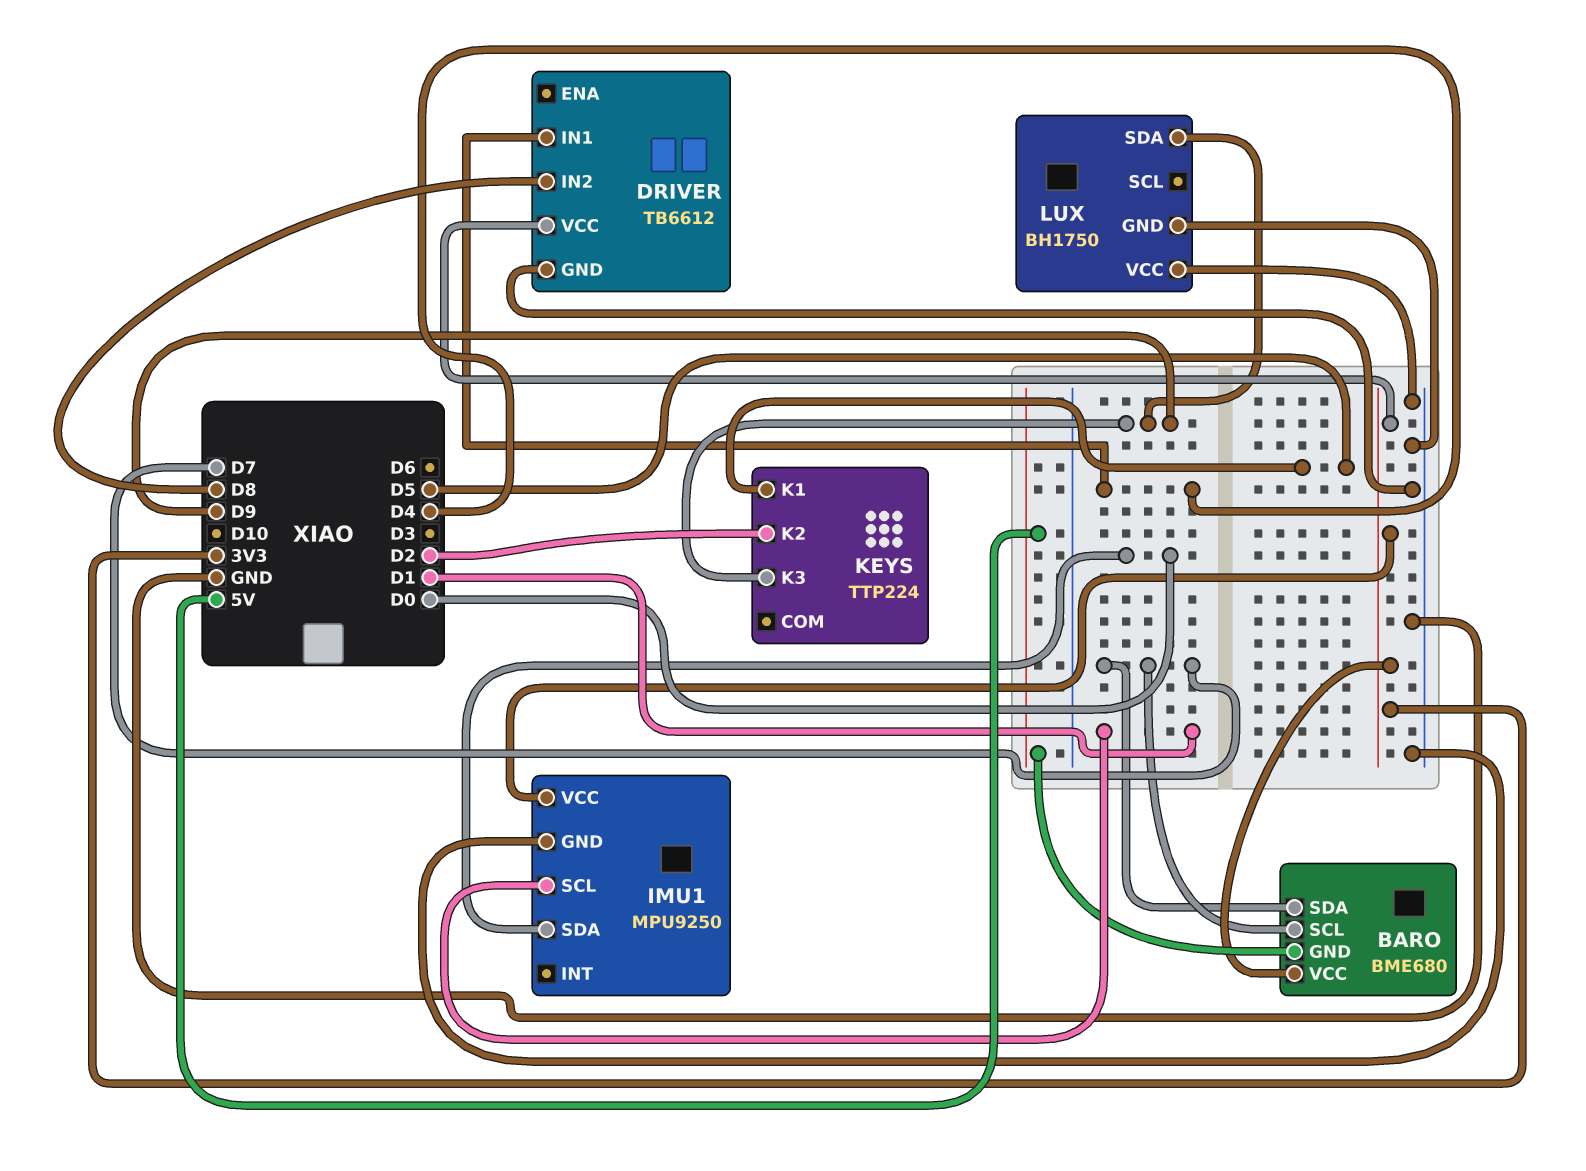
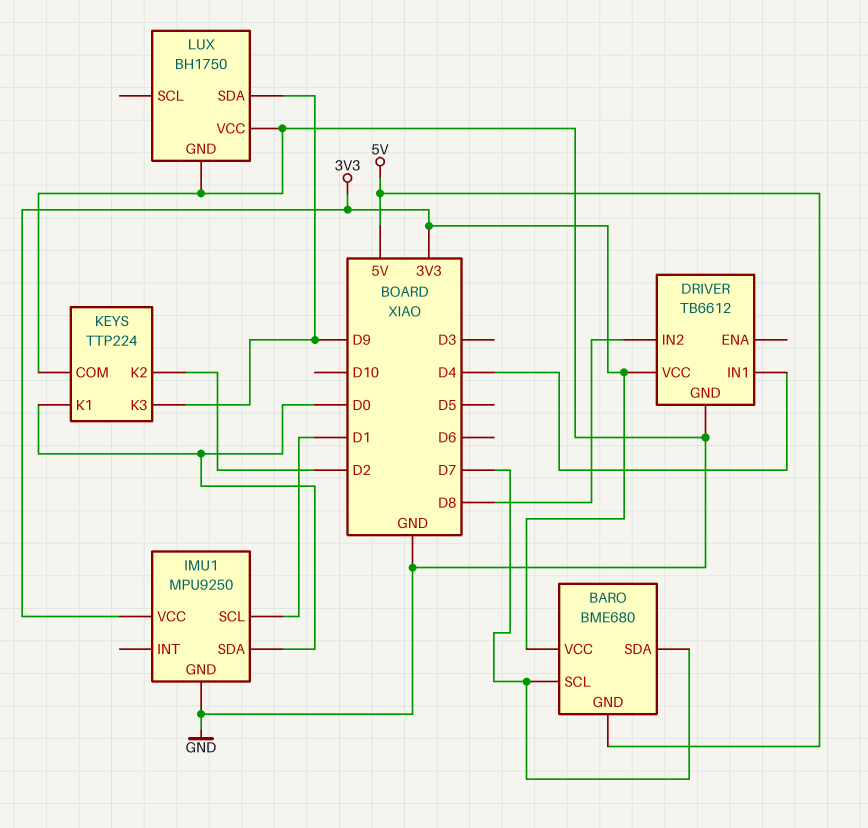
KEYS pin COM: none -> GND
KEYS pin K1: D5 -> D0

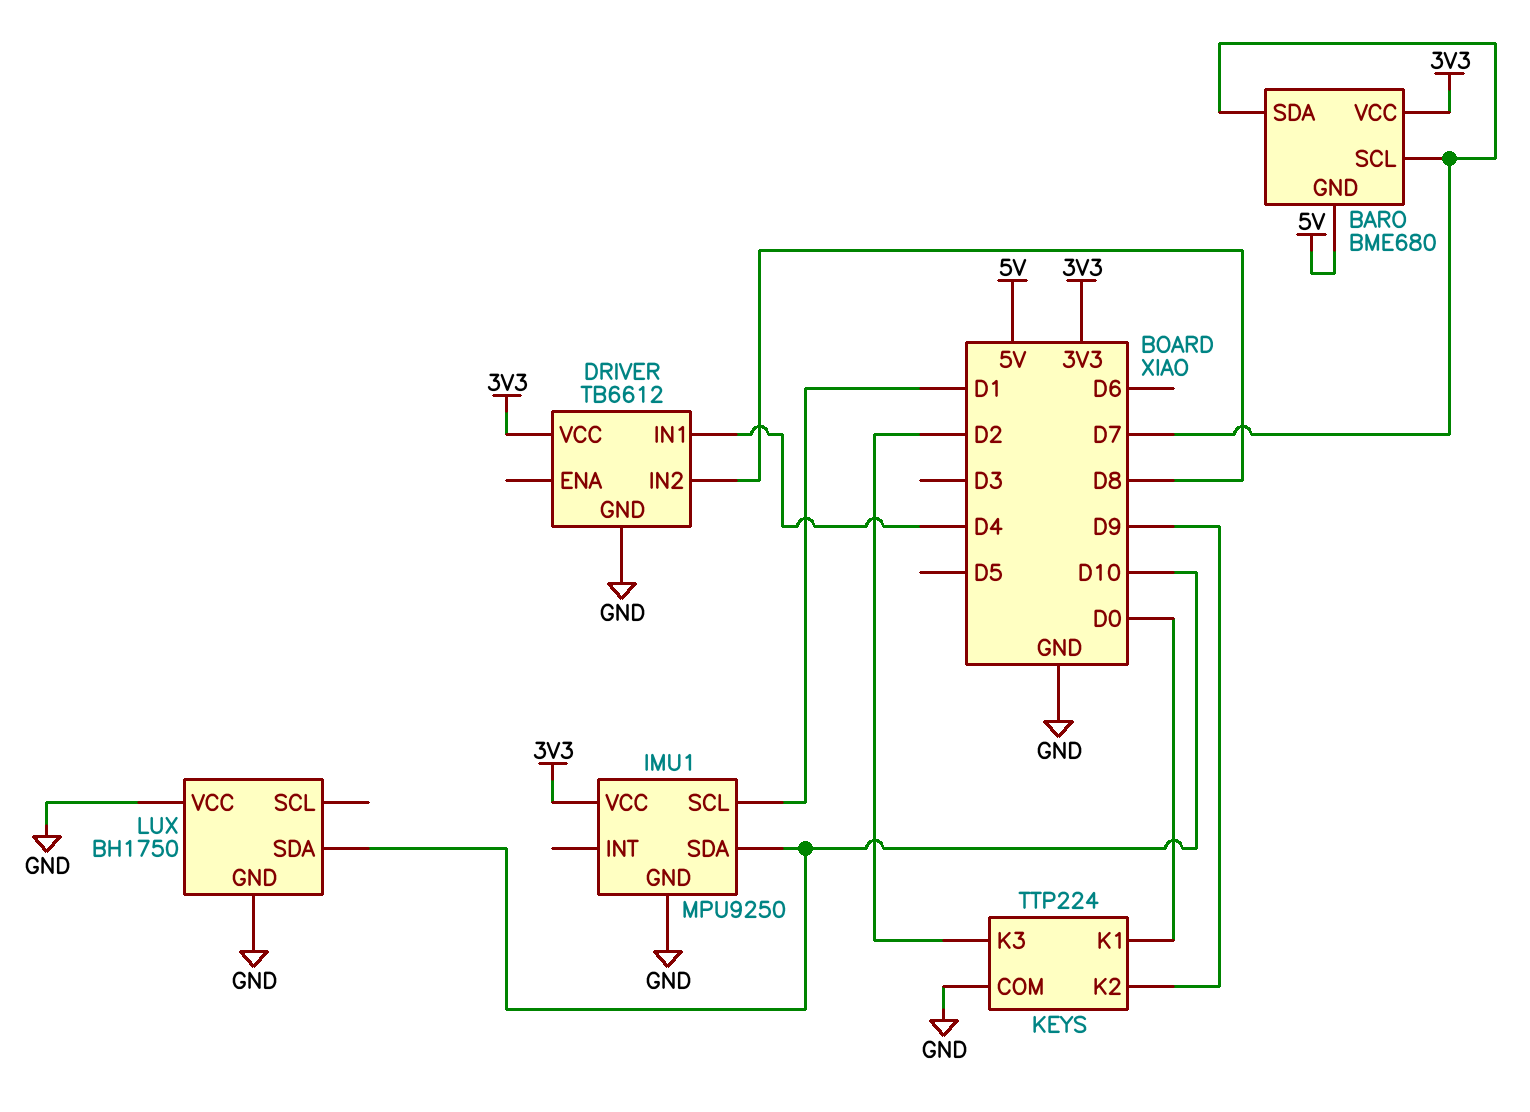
IMU1 pin SDA: D0 -> D10
KEYS pin K2: D2 -> D9
KEYS pin K3: D9 -> D2
LUX pin SDA: D9 -> D10

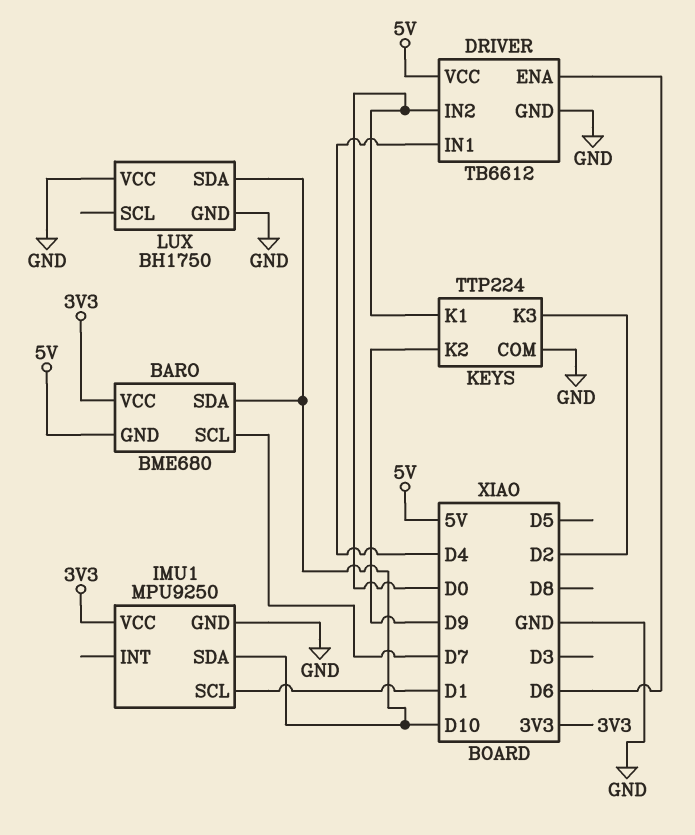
BARO pin SDA: D7 -> D10
DRIVER pin ENA: none -> D6
DRIVER pin IN2: D8 -> D0
DRIVER pin VCC: 3V3 -> 5V

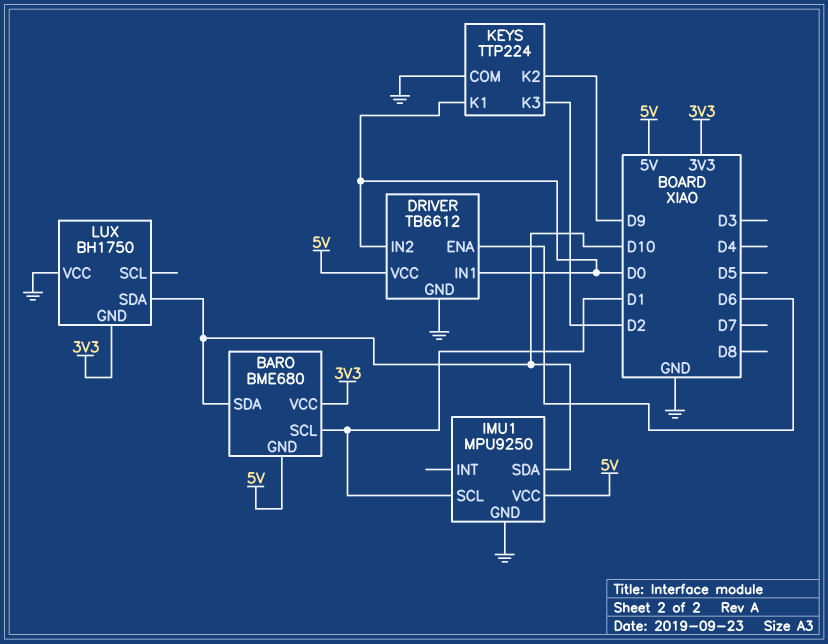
BARO pin SCL: D7 -> D1
DRIVER pin IN1: D4 -> D0
IMU1 pin VCC: 3V3 -> 5V
LUX pin GND: GND -> 3V3

